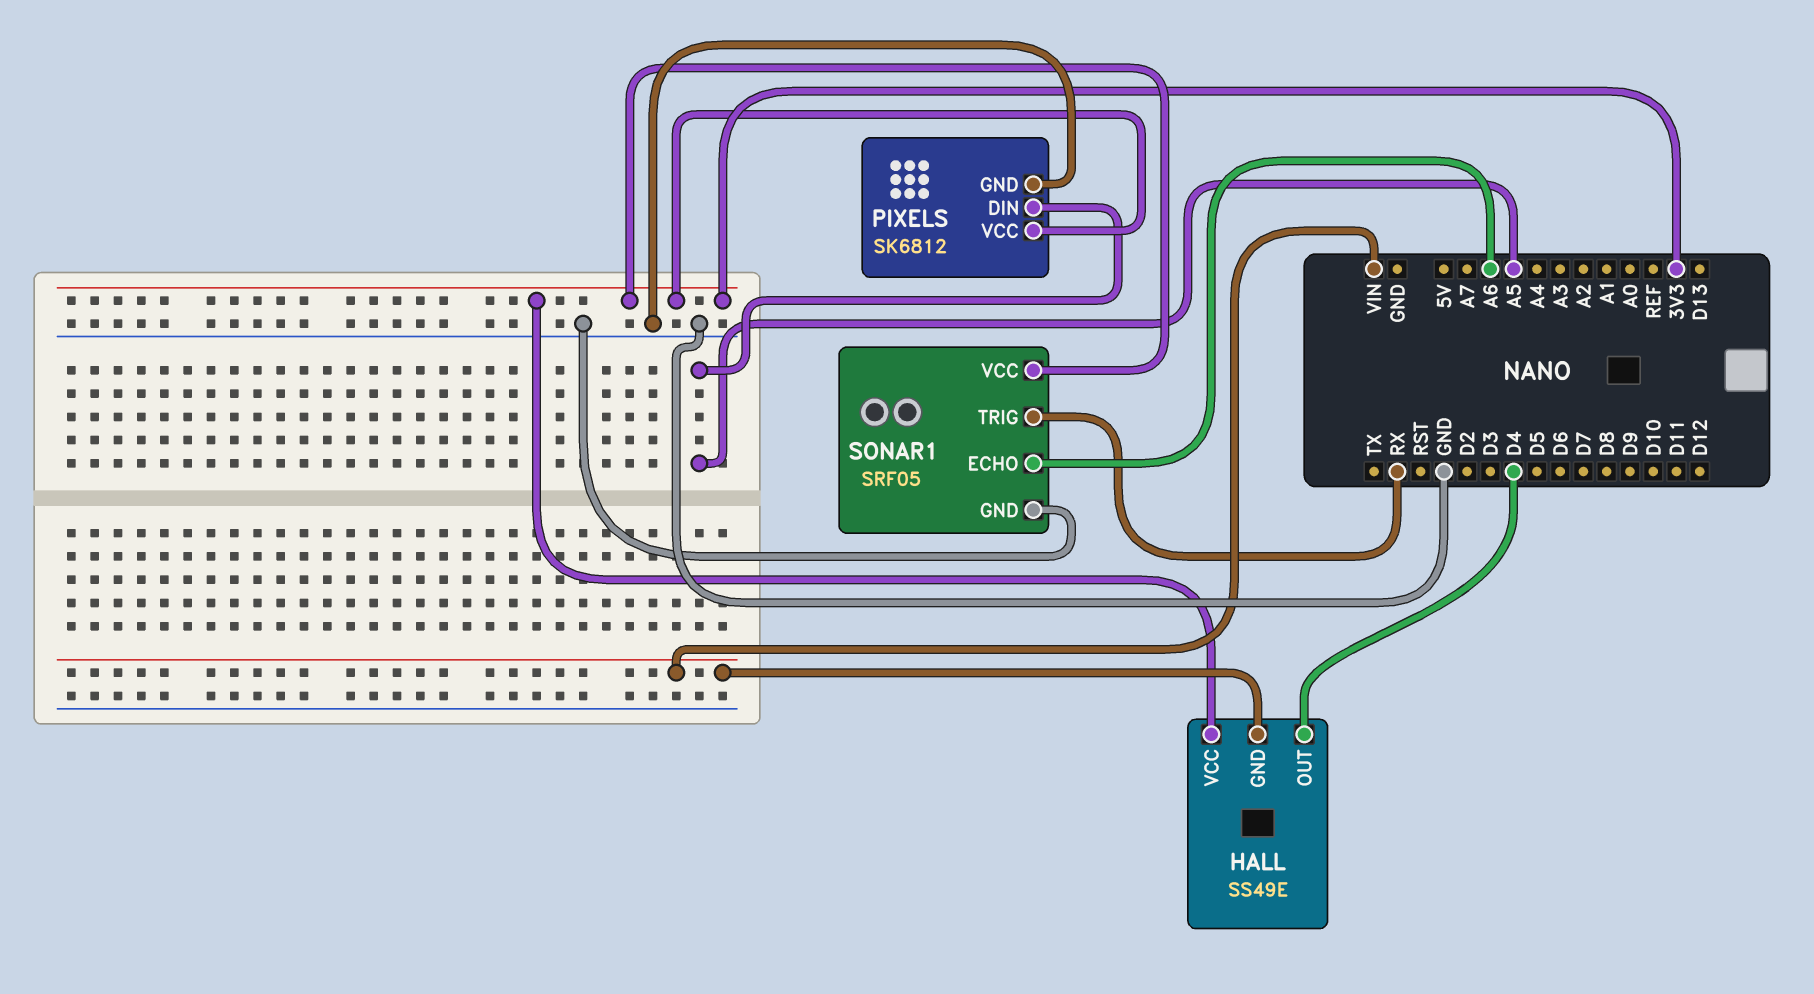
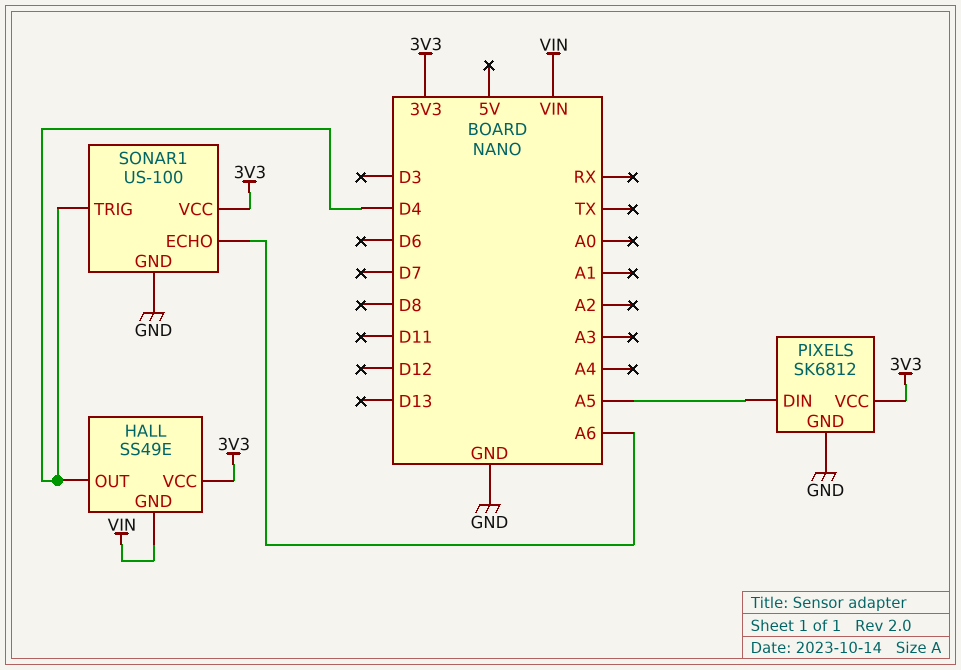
SONAR1: SRF05 -> US-100
SONAR1 pin TRIG: RX -> D4

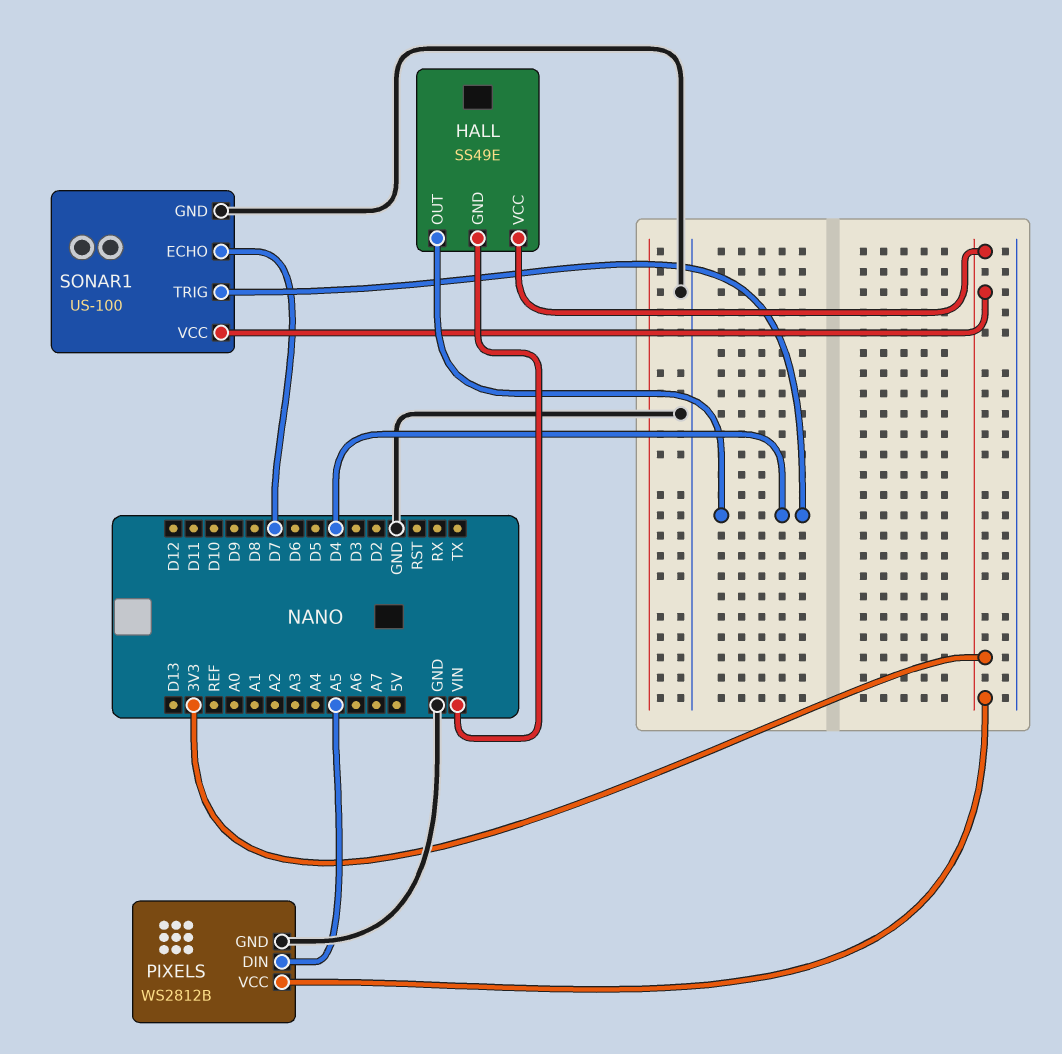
PIXELS: SK6812 -> WS2812B
SONAR1 pin ECHO: A6 -> D7

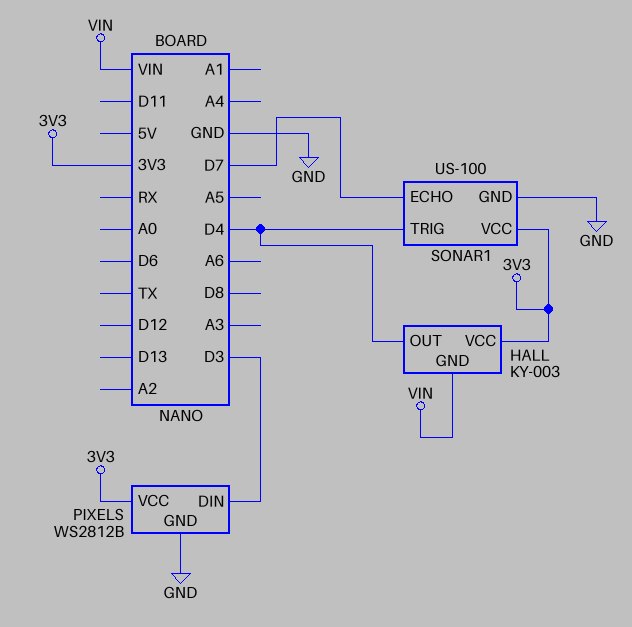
HALL: SS49E -> KY-003
PIXELS pin DIN: A5 -> D3

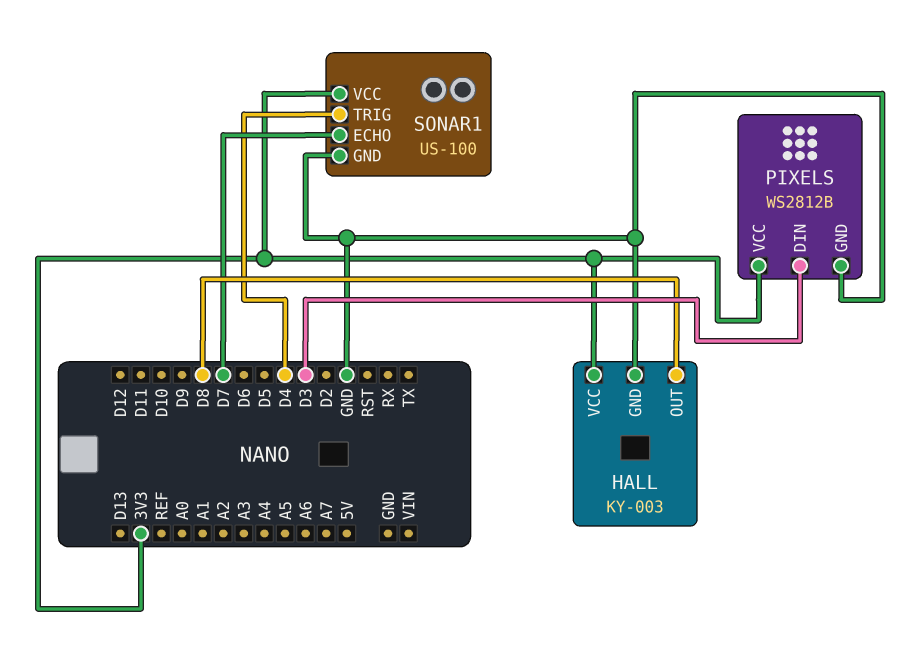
HALL pin GND: VIN -> GND
HALL pin OUT: D4 -> D8

